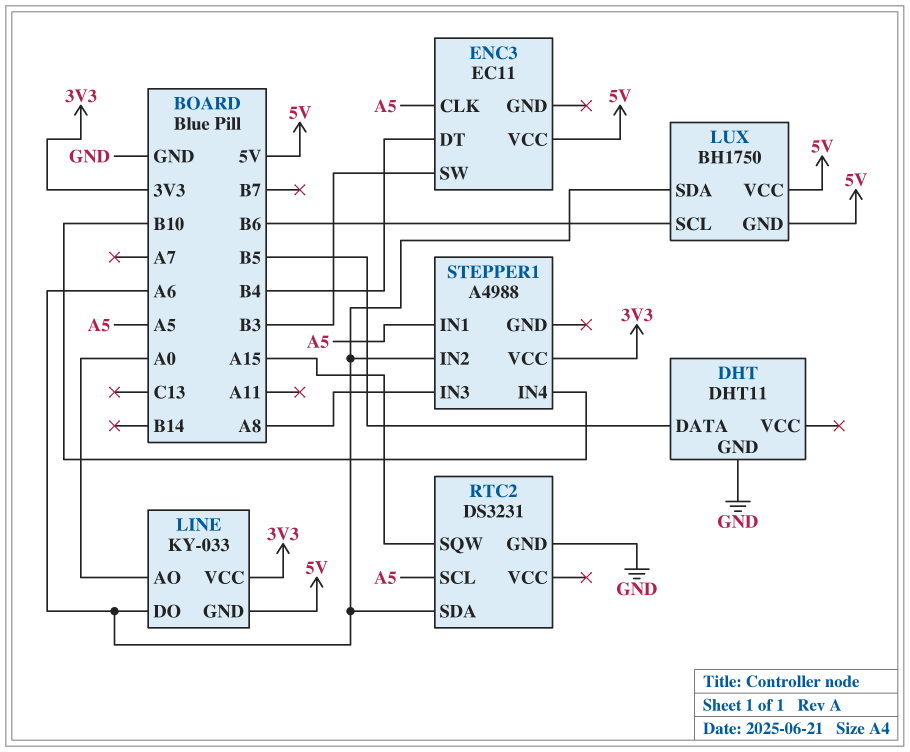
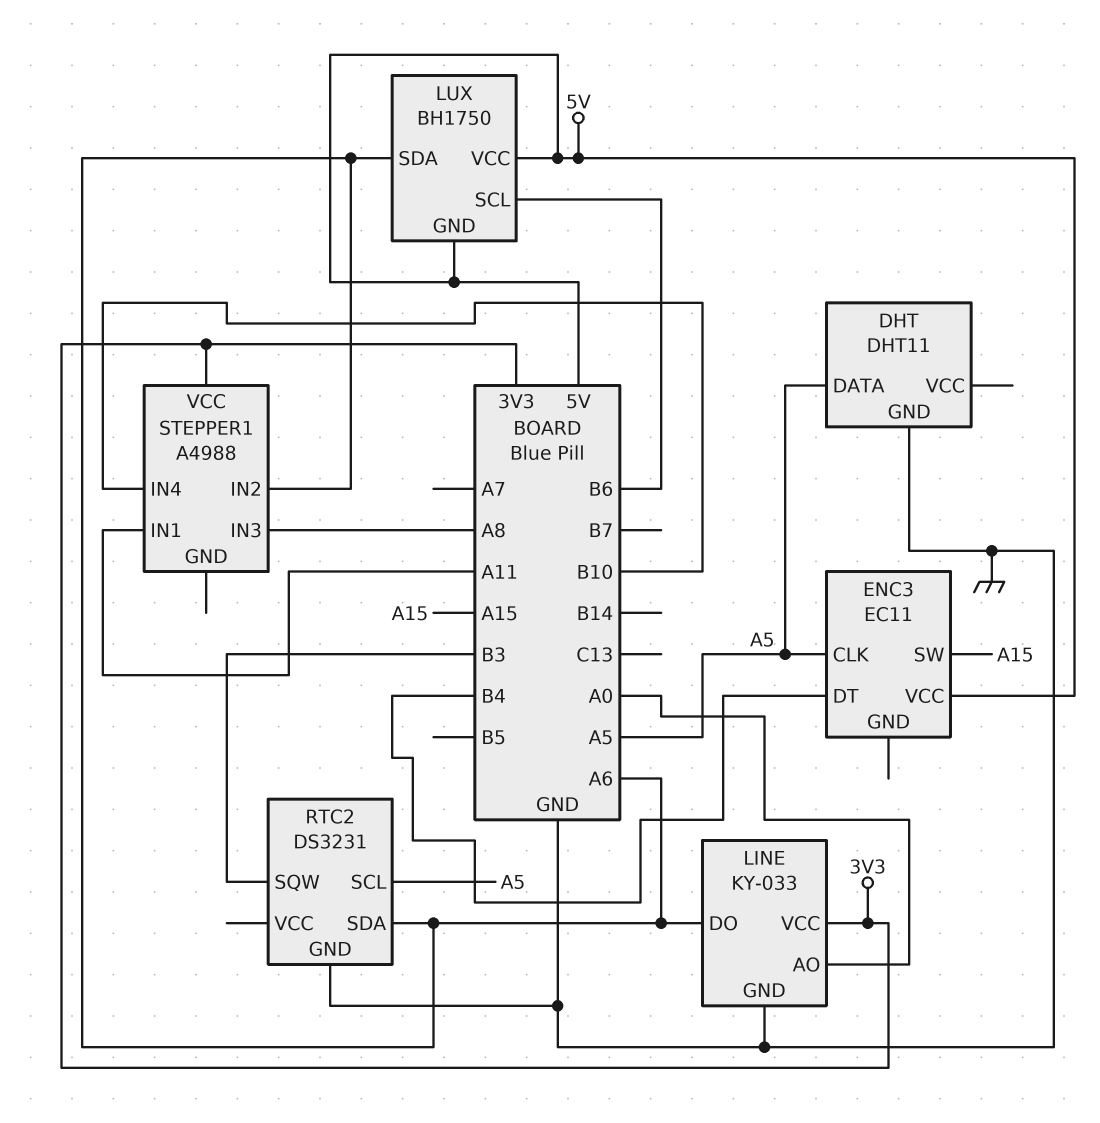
DHT pin DATA: B5 -> A5
ENC3 pin SW: B3 -> A15
LINE pin GND: 5V -> GND
RTC2 pin SQW: A15 -> B3
STEPPER1 pin IN1: A5 -> A11

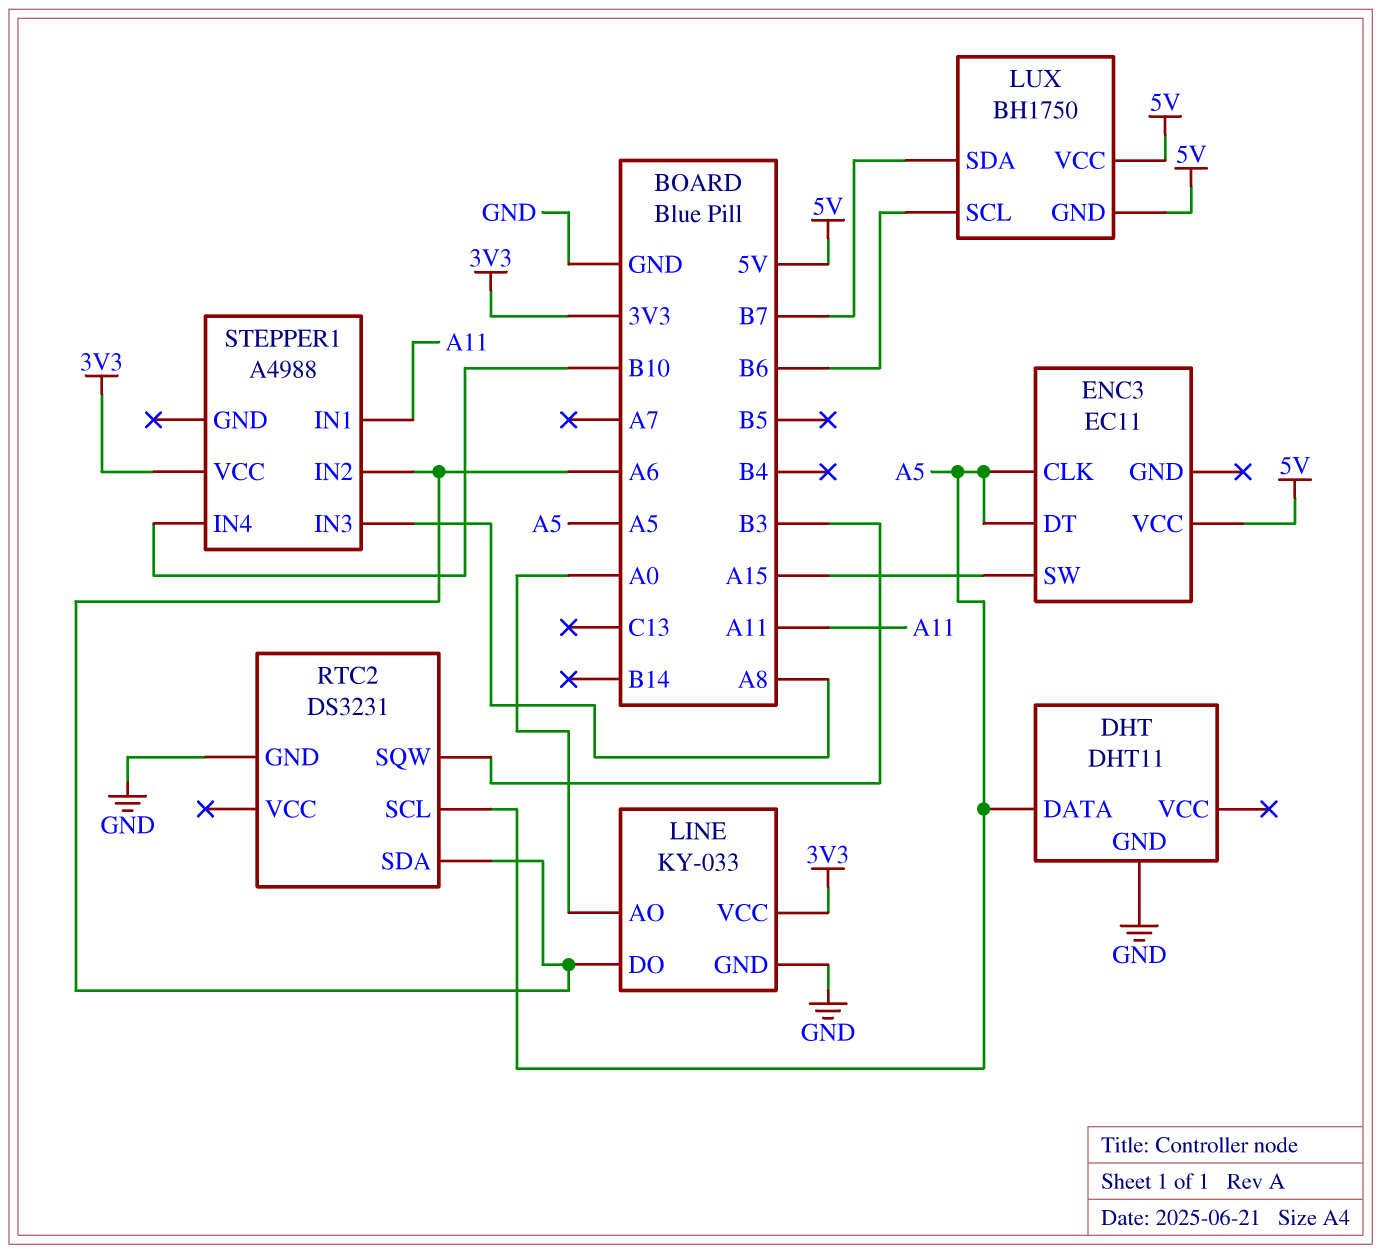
ENC3 pin DT: B4 -> A5
LUX pin SDA: A6 -> B7

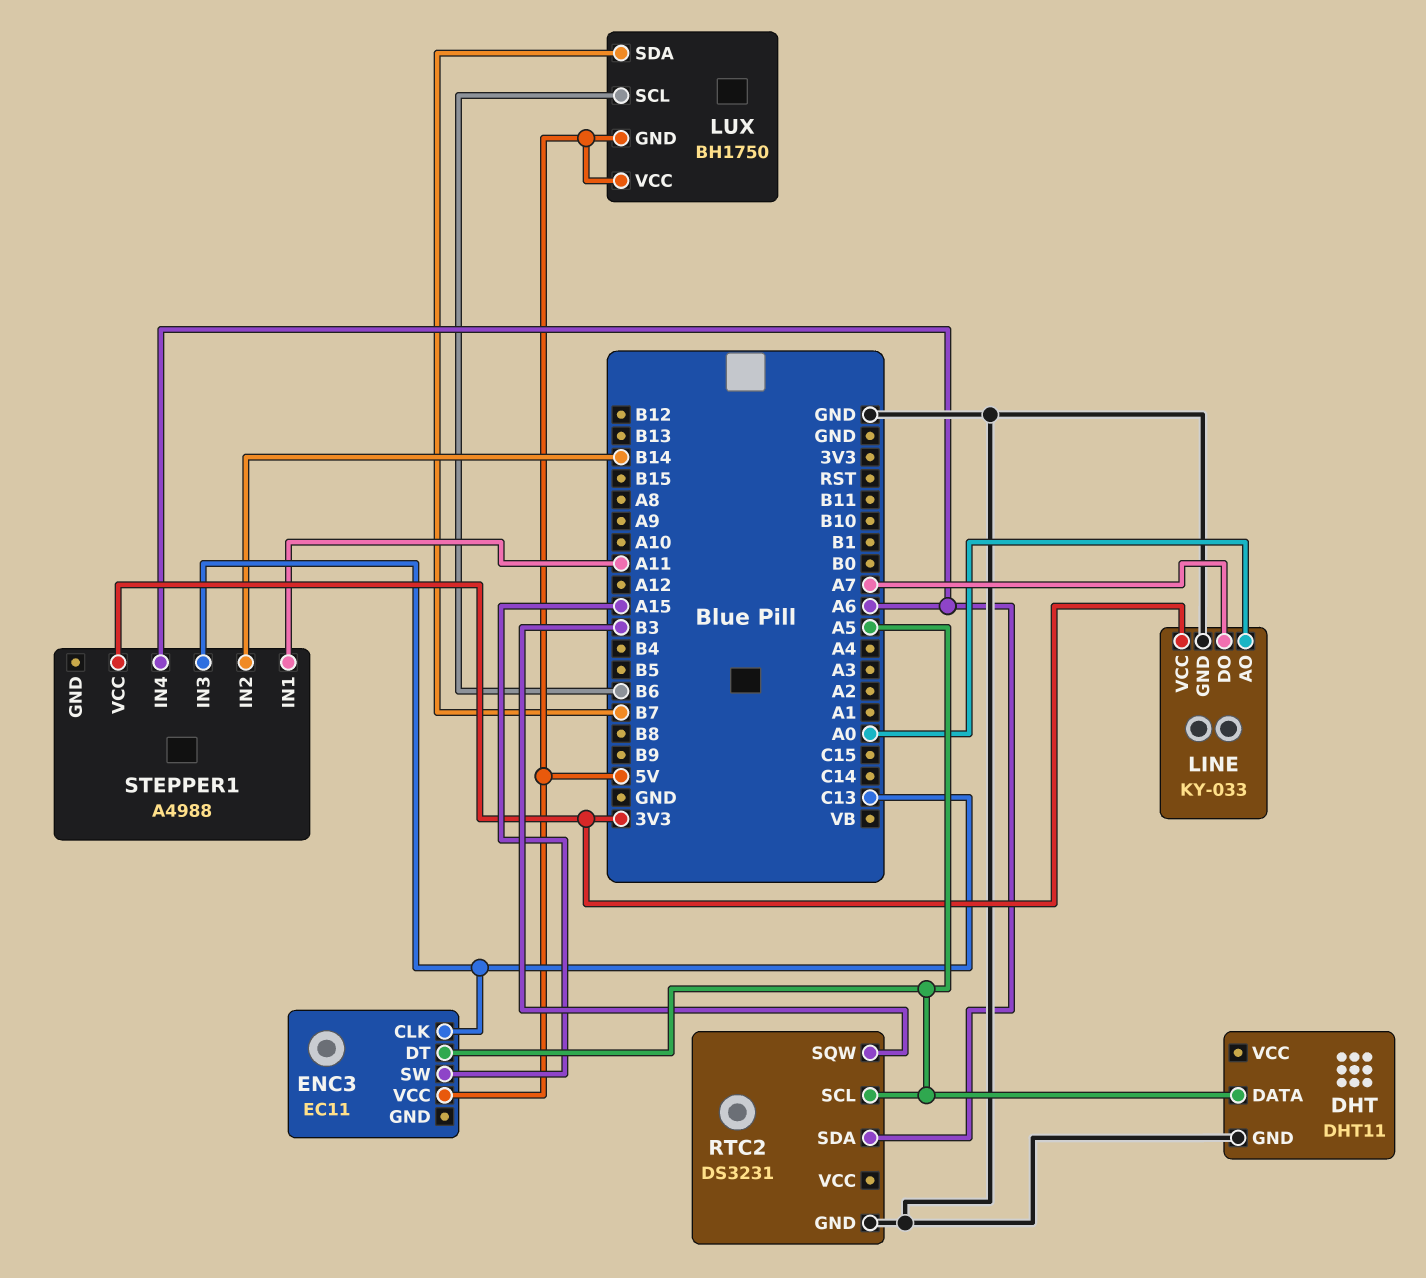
ENC3 pin CLK: A5 -> C13
LINE pin DO: A6 -> A7
STEPPER1 pin IN2: A6 -> B14
STEPPER1 pin IN3: A8 -> C13
STEPPER1 pin IN4: B10 -> A6

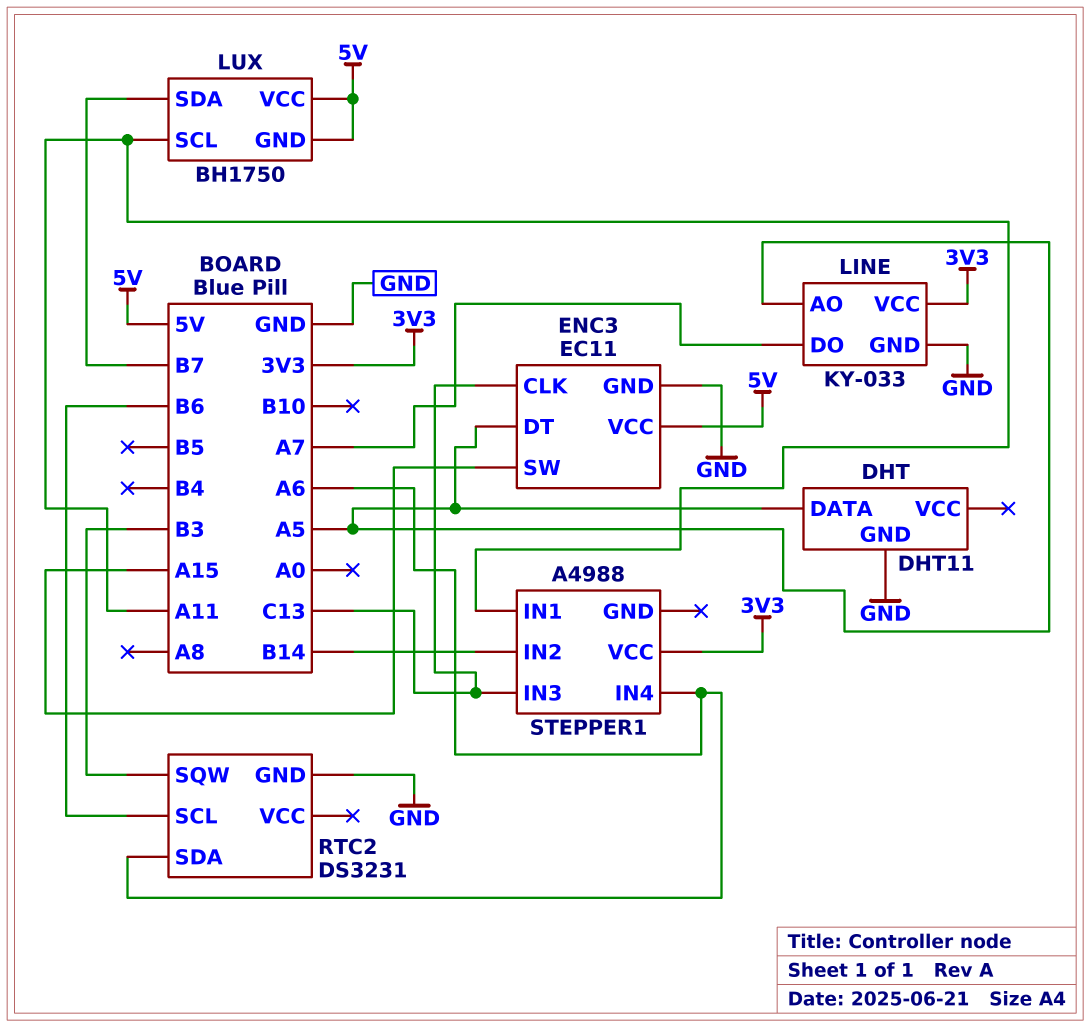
ENC3 pin GND: none -> GND
LINE pin AO: A0 -> A5
LUX pin SCL: B6 -> A11
RTC2 pin SCL: A5 -> B6

